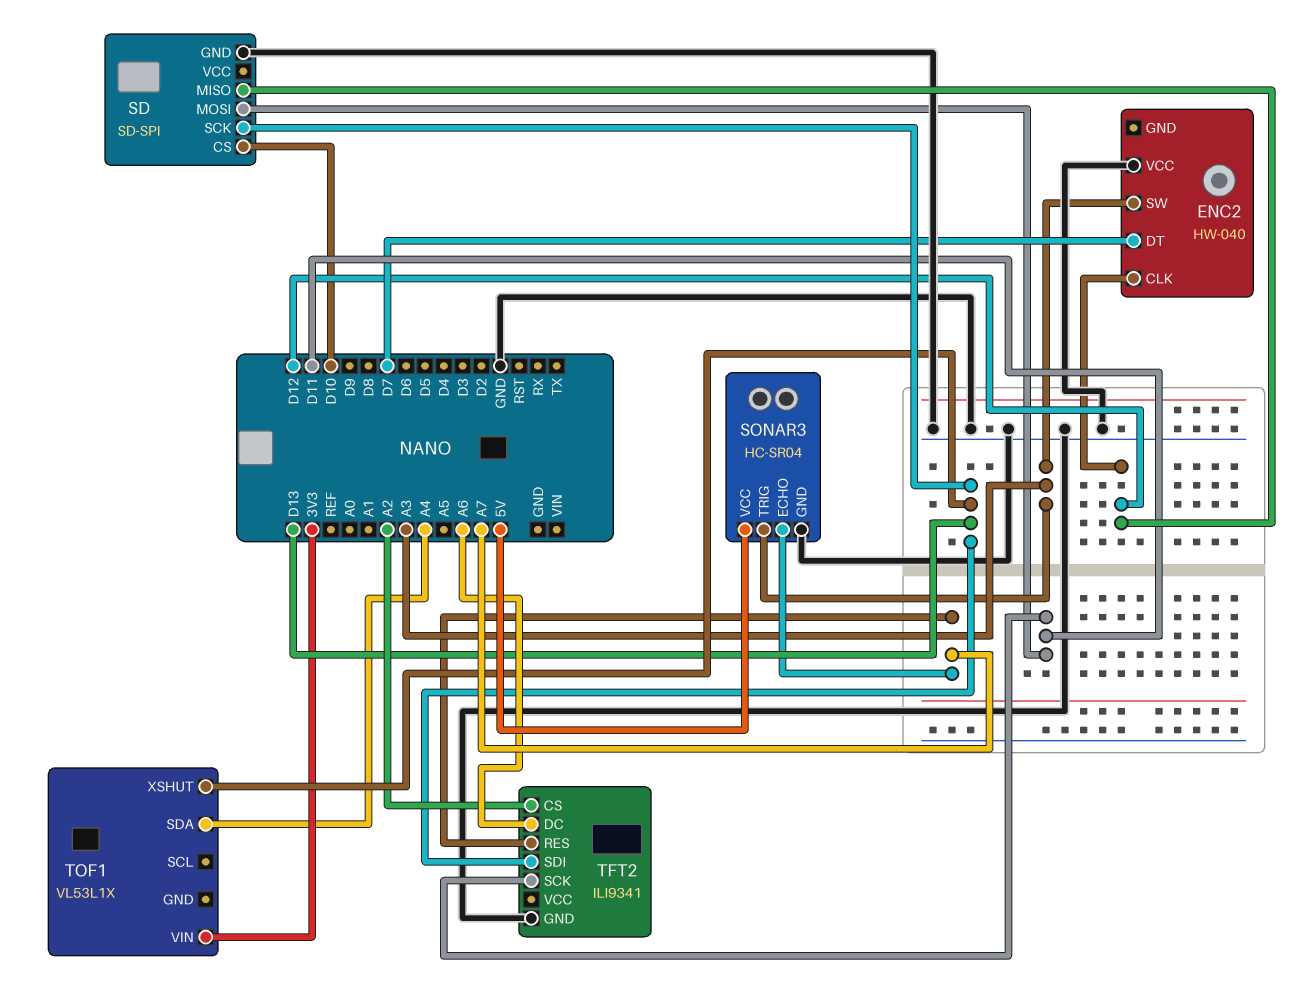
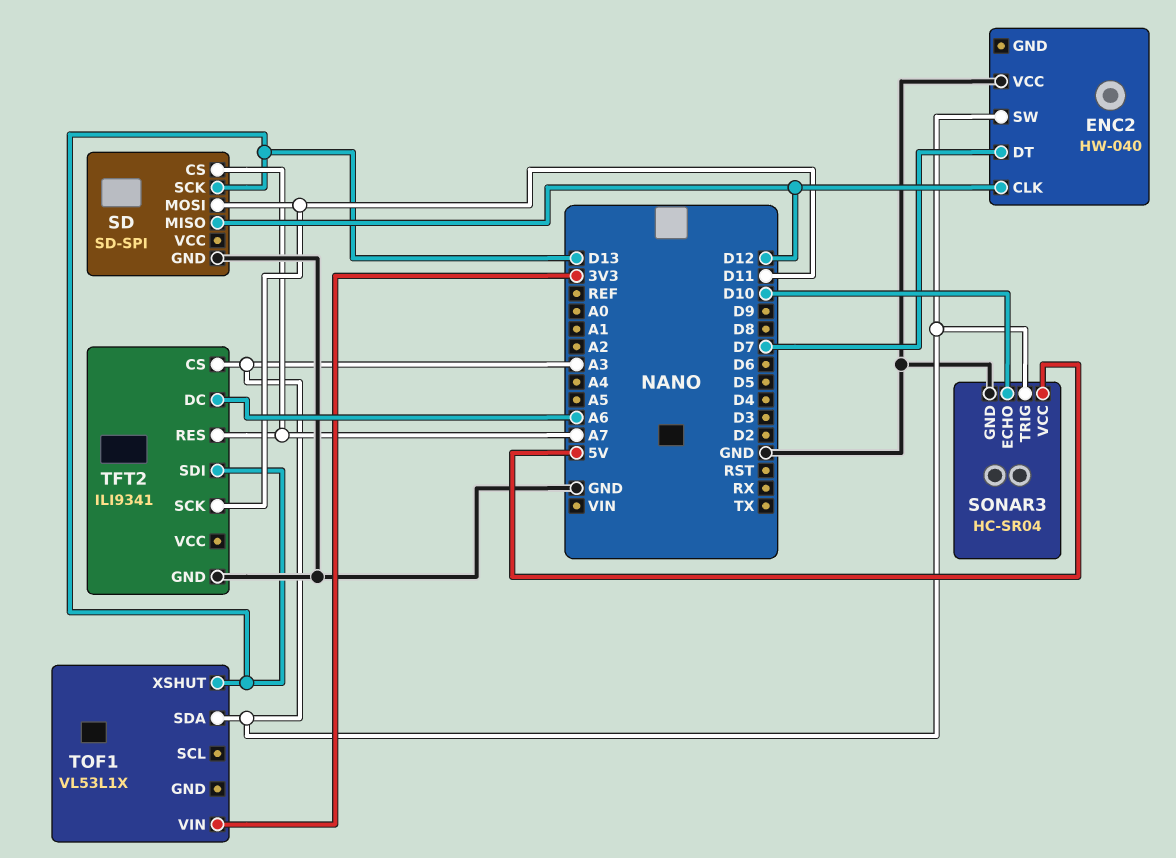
SD pin CS: D10 -> A7
SONAR3 pin ECHO: A7 -> D10
TFT2 pin CS: A2 -> A3
TOF1 pin SDA: A4 -> A3

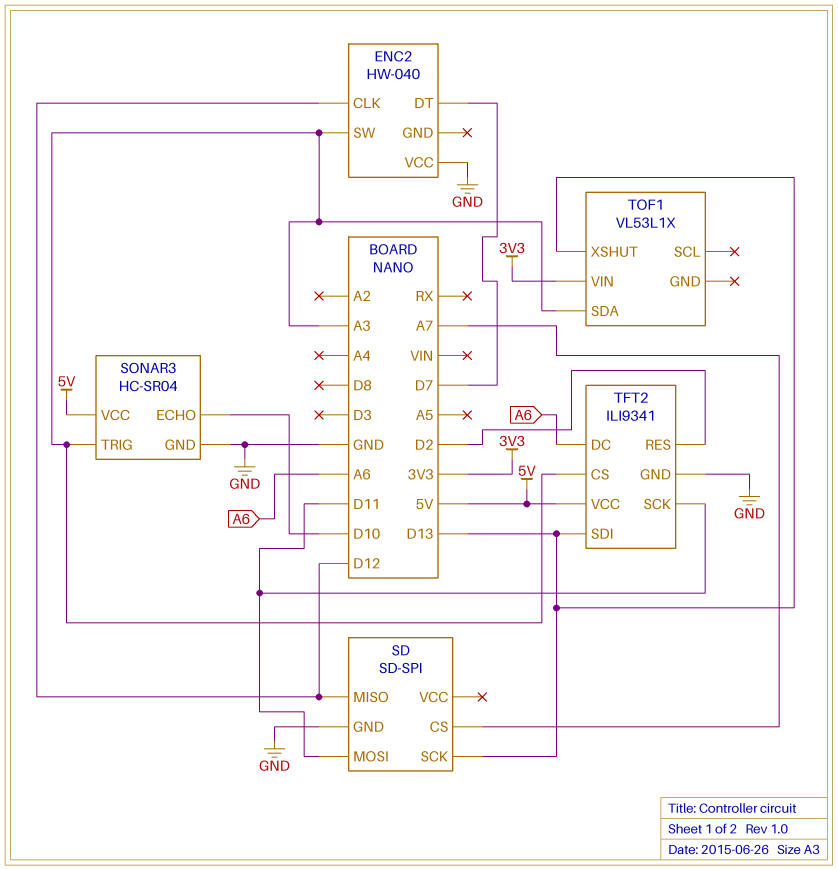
TFT2 pin RES: A7 -> D2
TFT2 pin VCC: none -> 5V

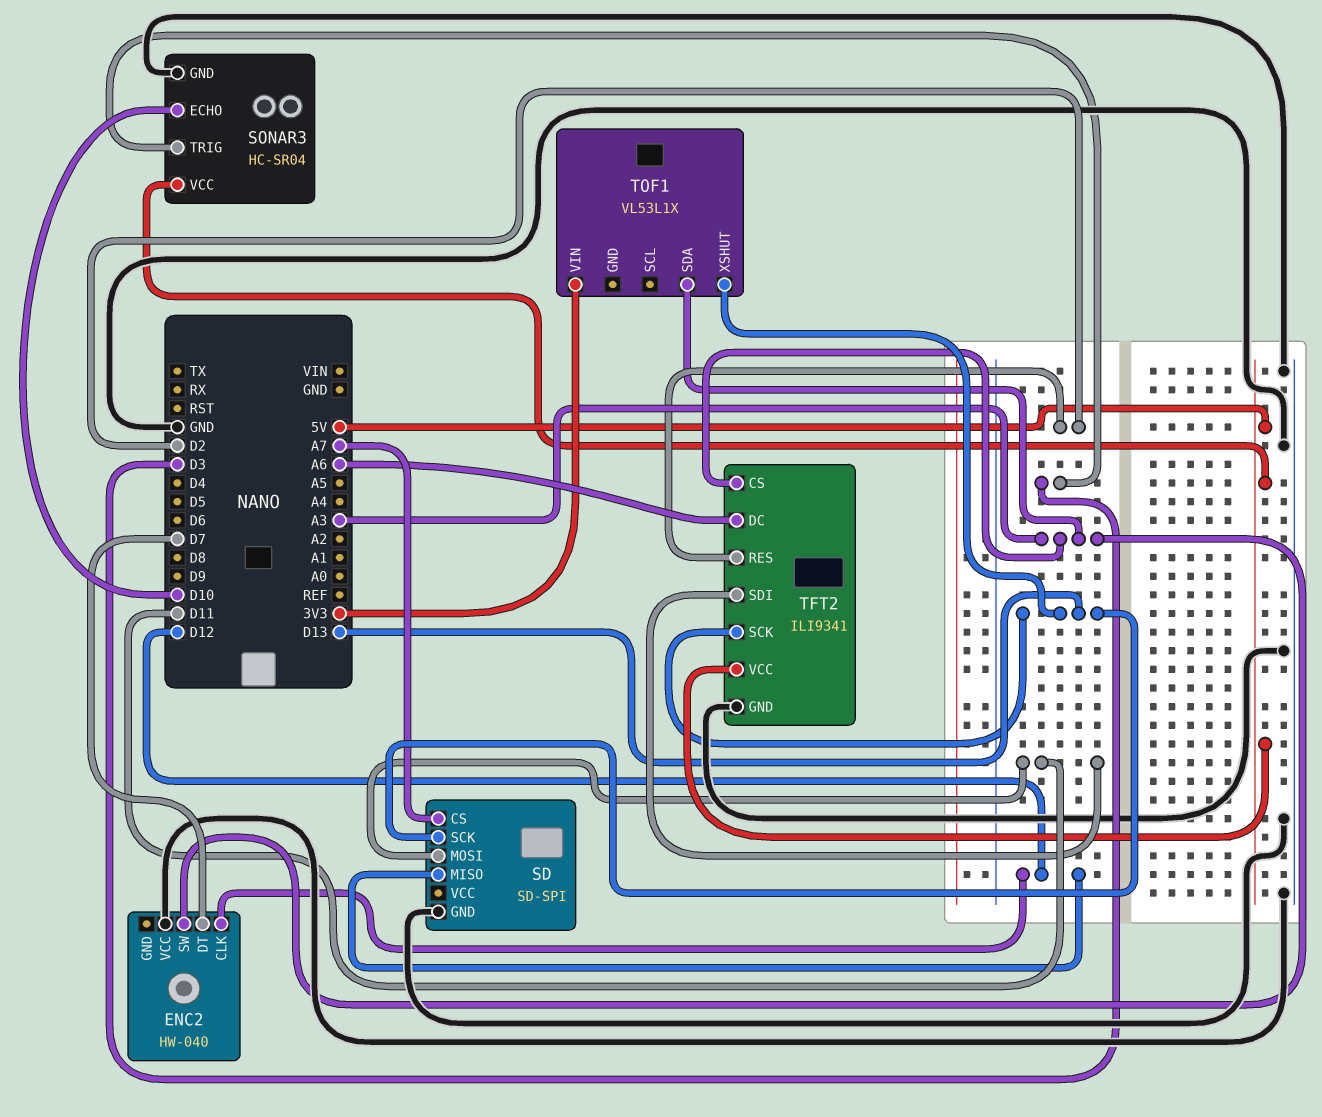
SONAR3 pin TRIG: A3 -> D3
TFT2 pin SCK: D11 -> D13
TFT2 pin SDI: D13 -> D11

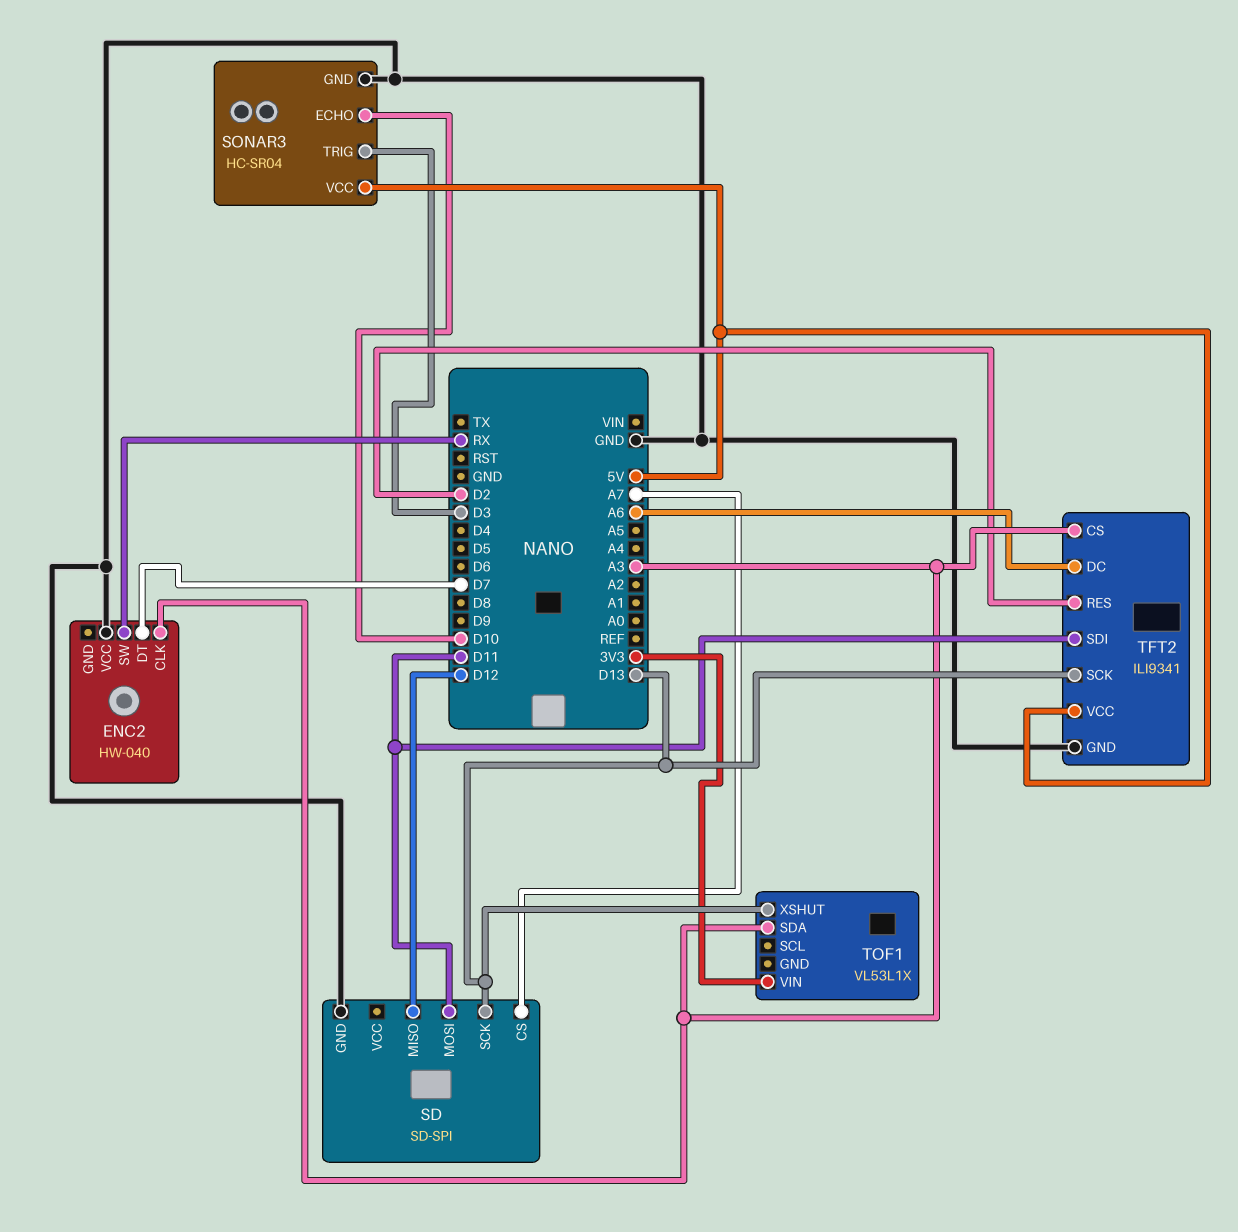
ENC2 pin CLK: D12 -> A3
ENC2 pin SW: A3 -> RX

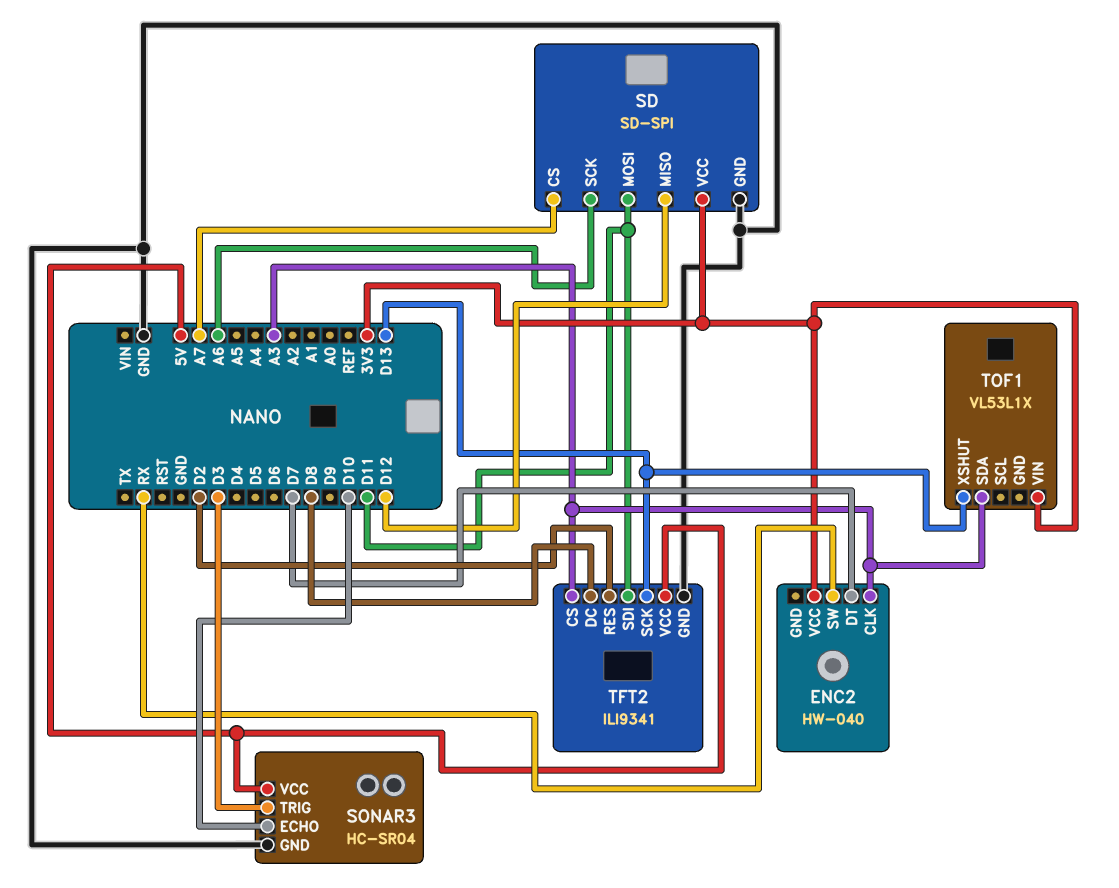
ENC2 pin VCC: GND -> 3V3
SD pin SCK: D13 -> A6
SD pin VCC: none -> 3V3
TFT2 pin DC: A6 -> D8

